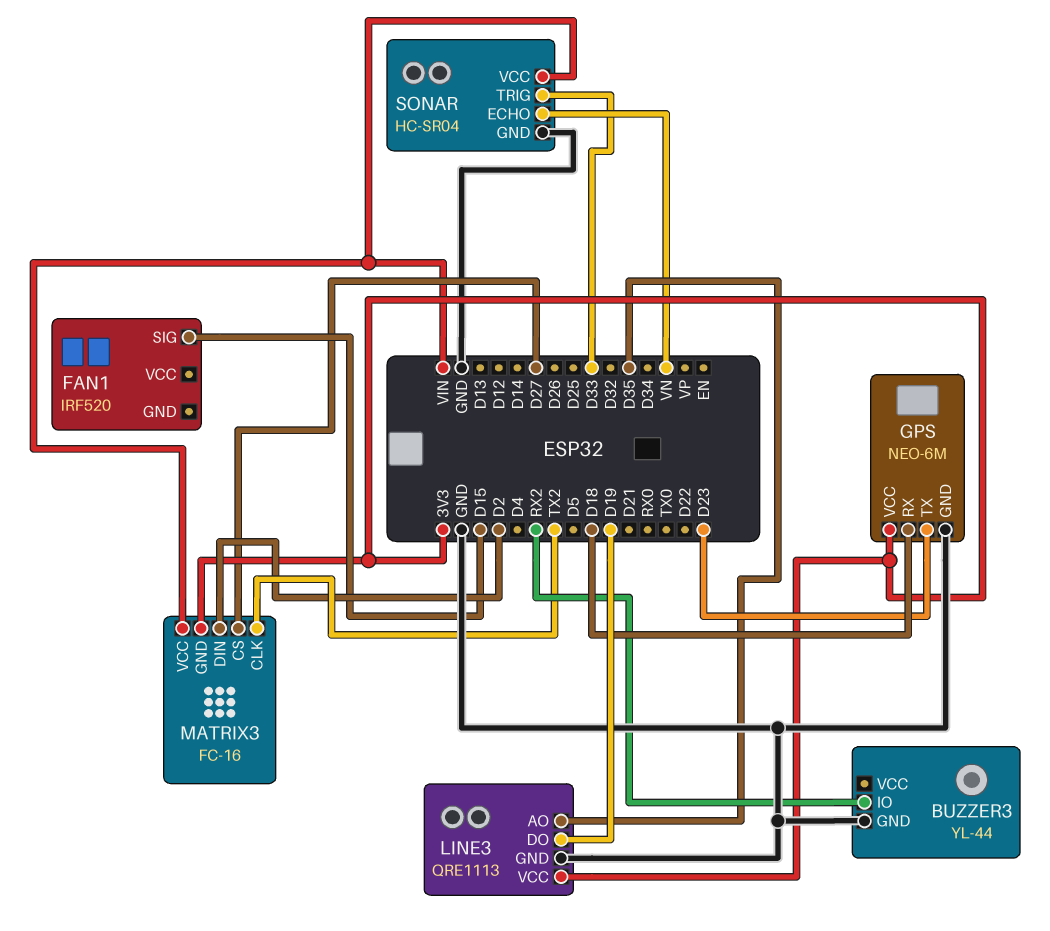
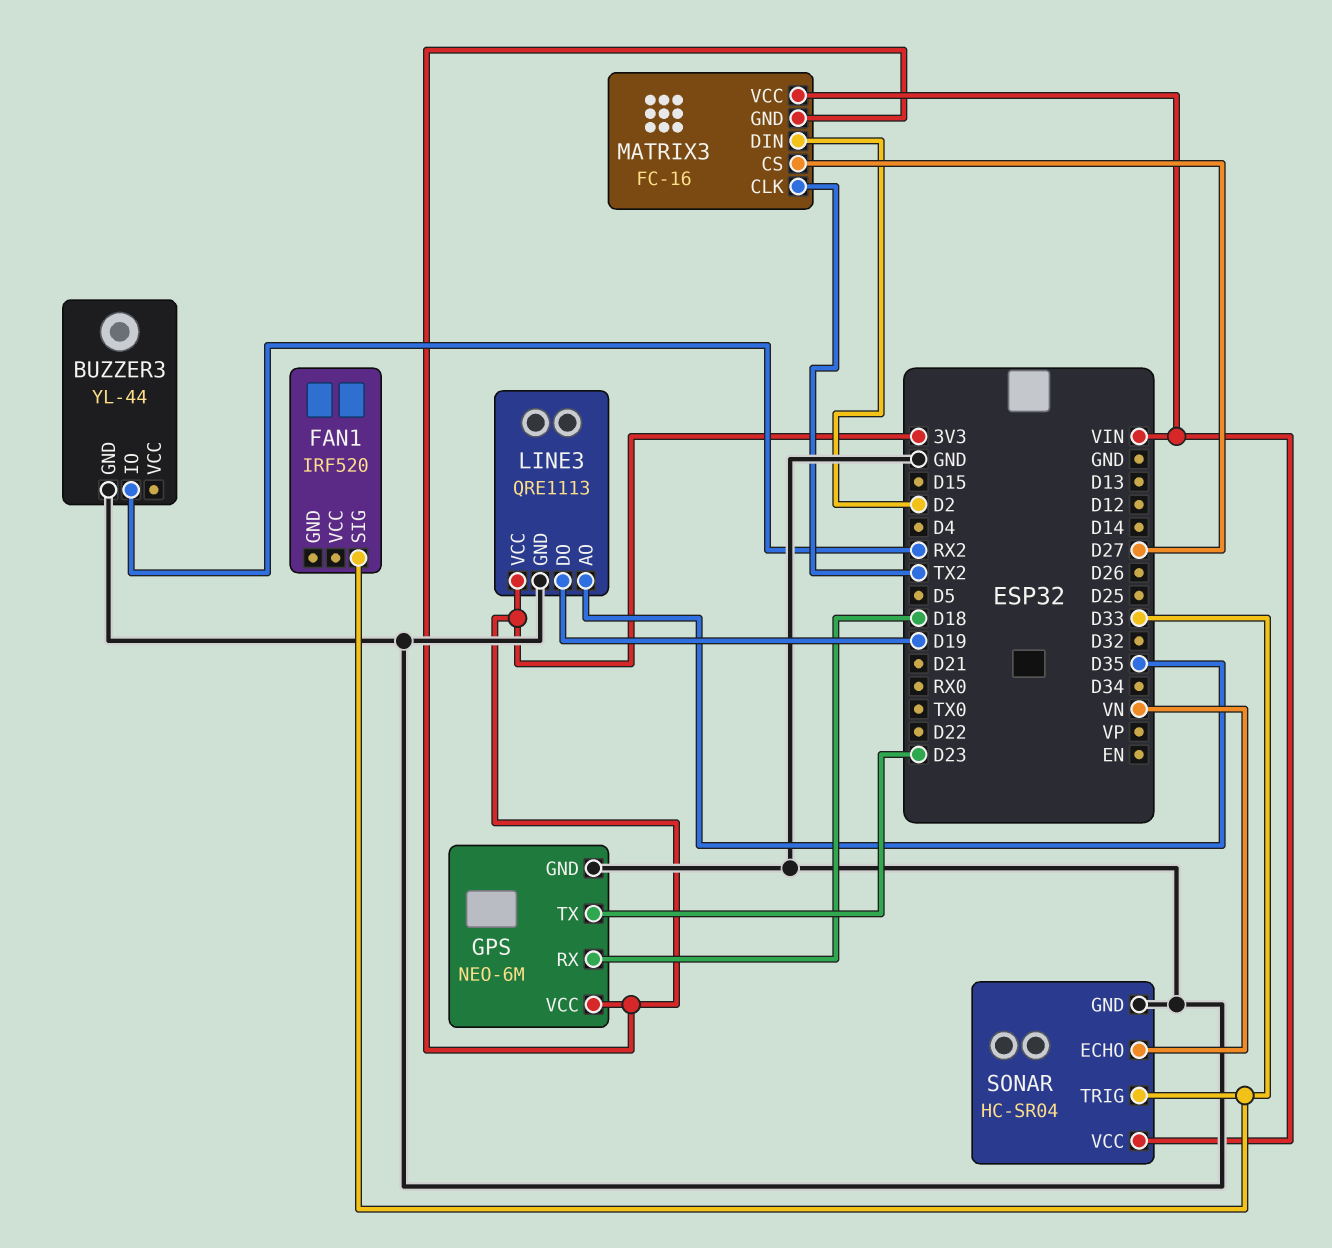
FAN1 pin SIG: D15 -> D33

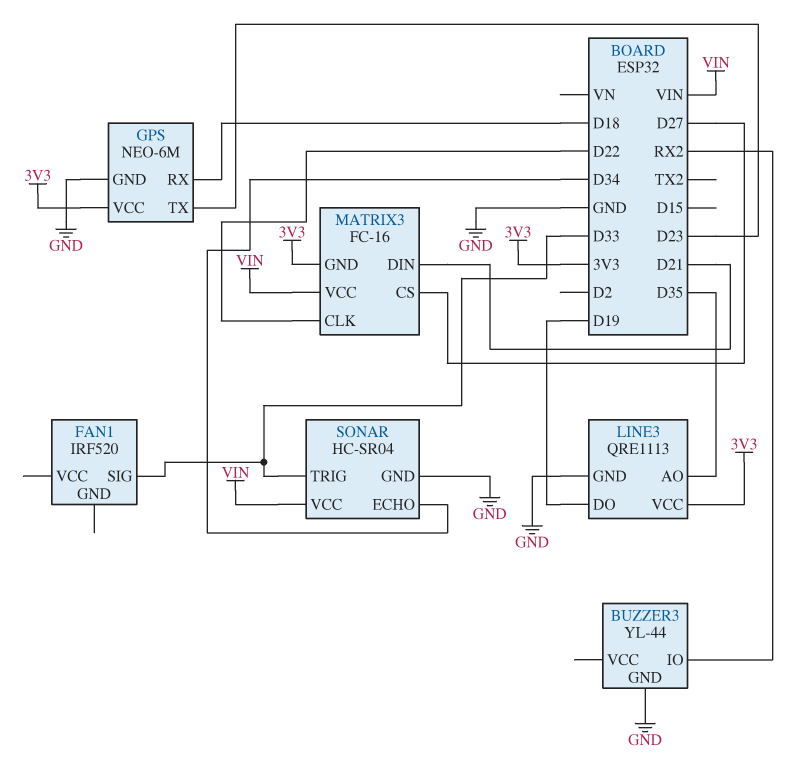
MATRIX3 pin CLK: TX2 -> D22
MATRIX3 pin DIN: D2 -> D21
SONAR pin ECHO: VN -> D34

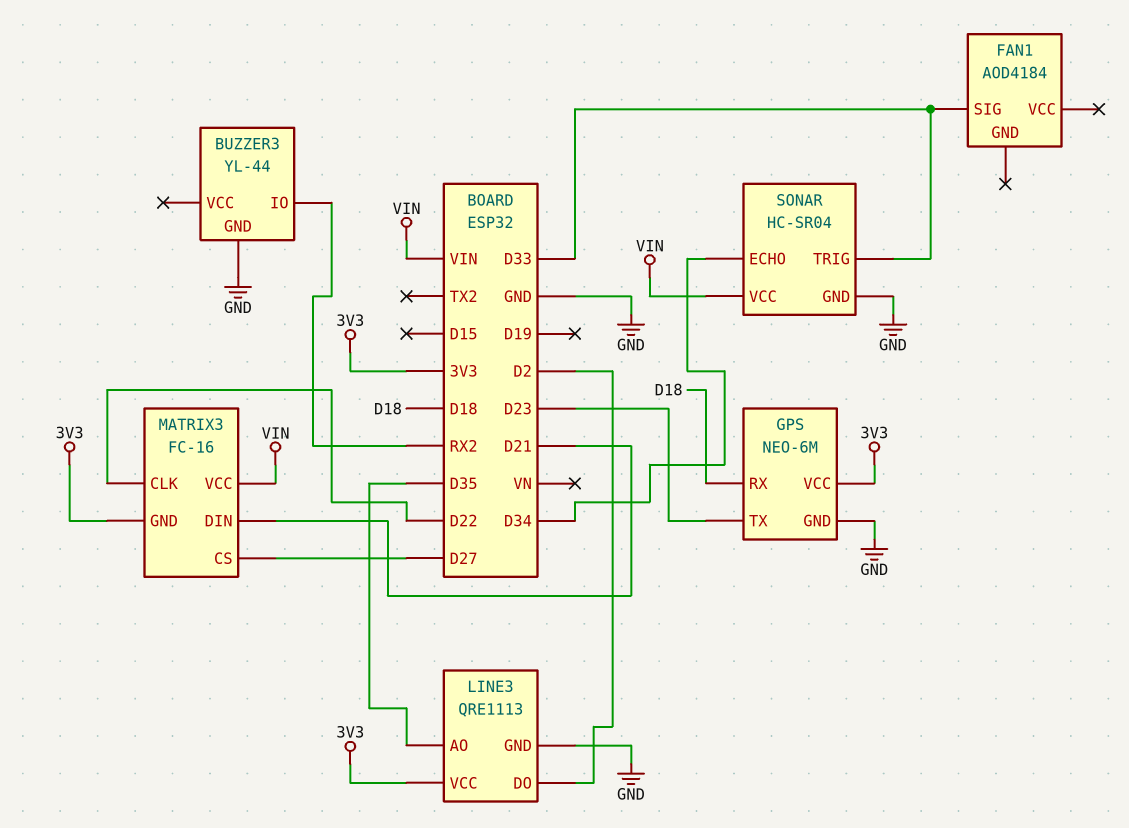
FAN1: IRF520 -> AOD4184
LINE3 pin DO: D19 -> D2

